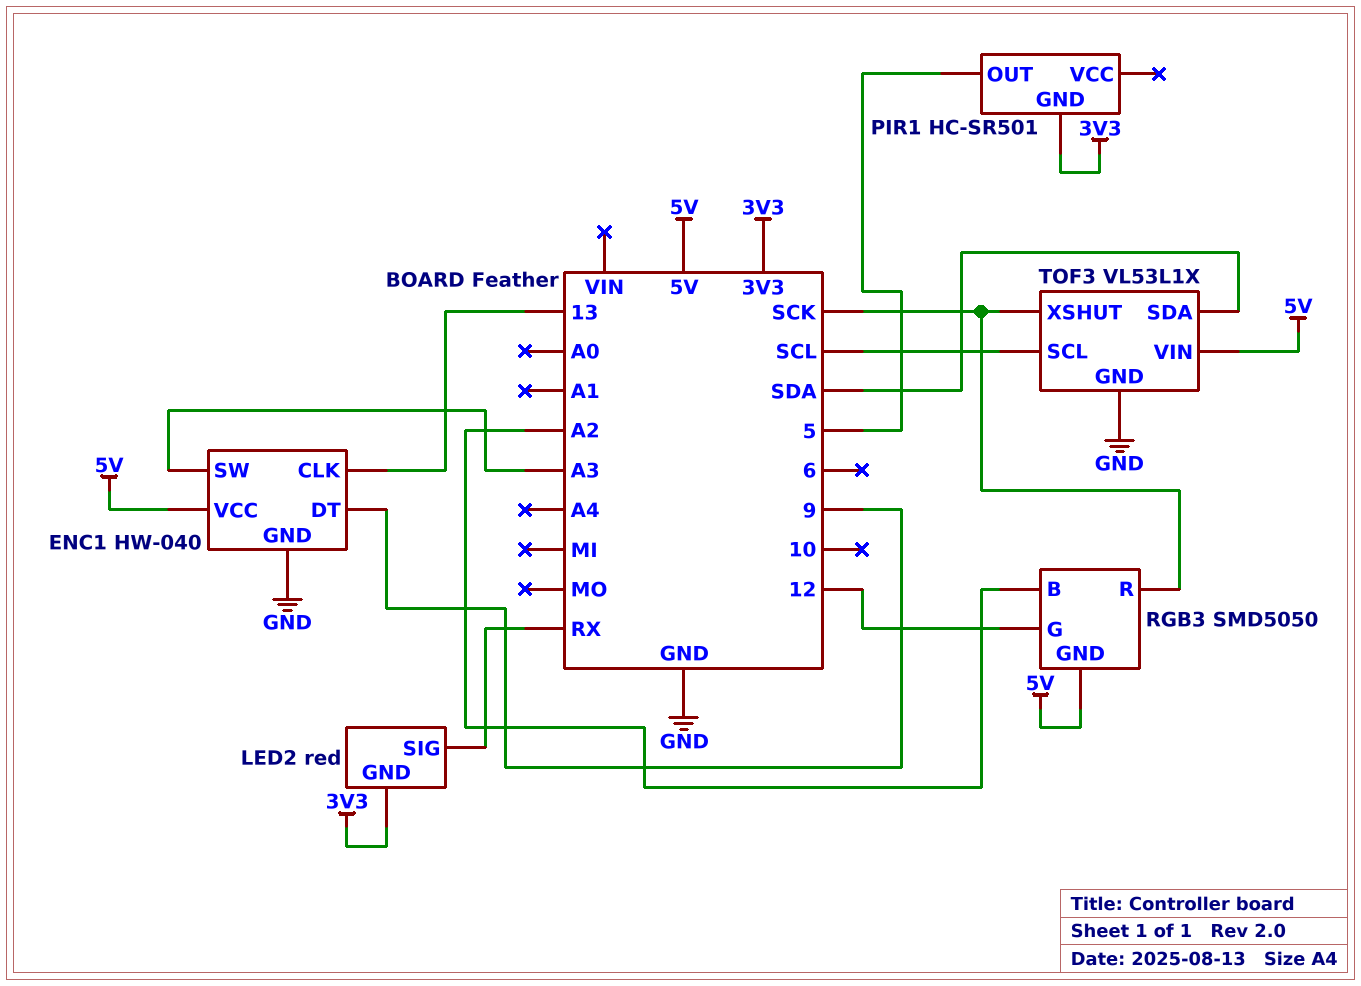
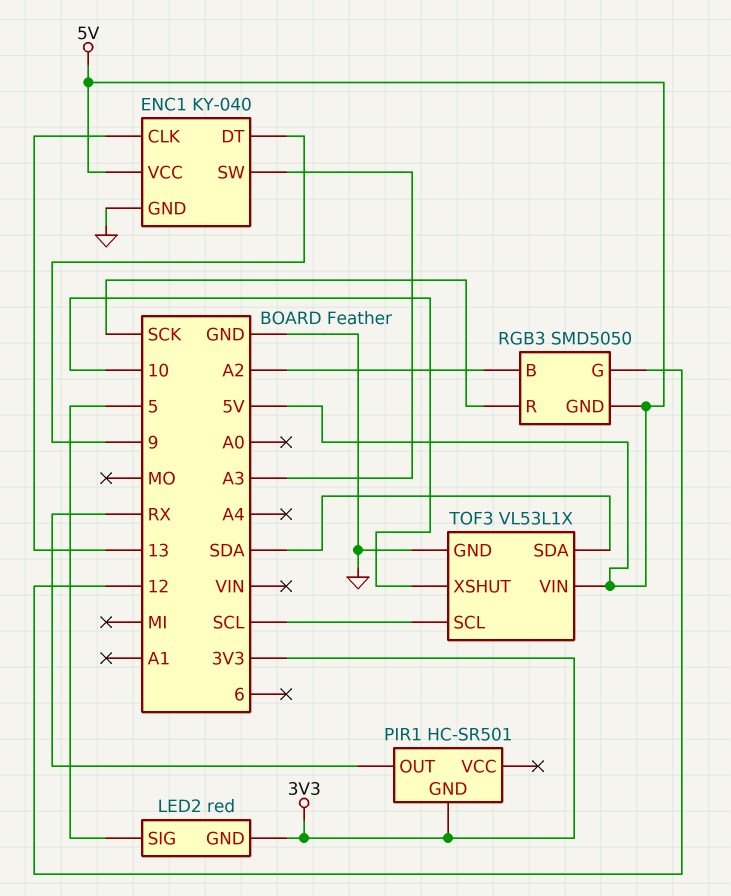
ENC1: HW-040 -> KY-040
LED2 pin SIG: RX -> 5
PIR1 pin OUT: 5 -> RX
TOF3 pin XSHUT: SCK -> 10

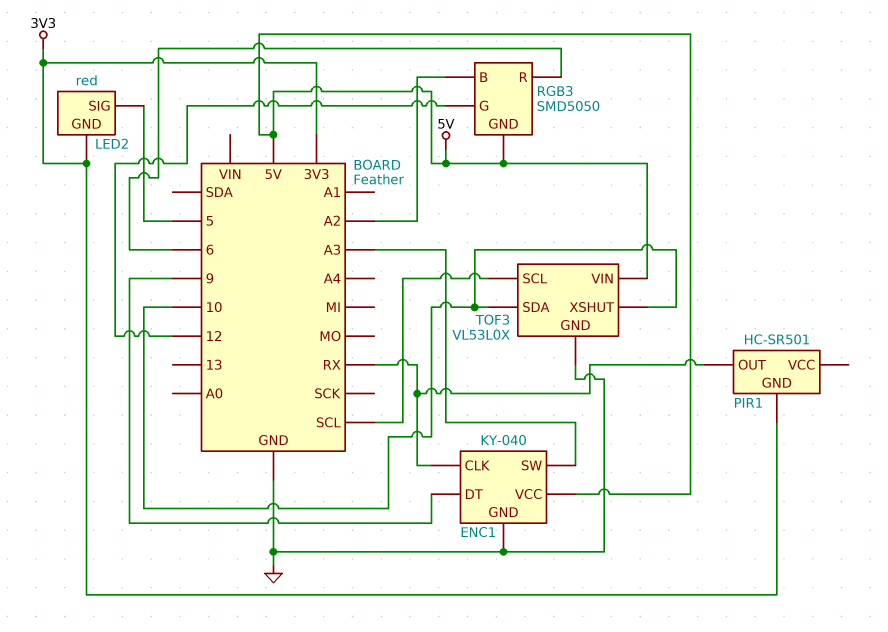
ENC1 pin CLK: 13 -> RX
RGB3 pin R: SCK -> 6
TOF3: VL53L1X -> VL53L0X
TOF3 pin SDA: SDA -> 10

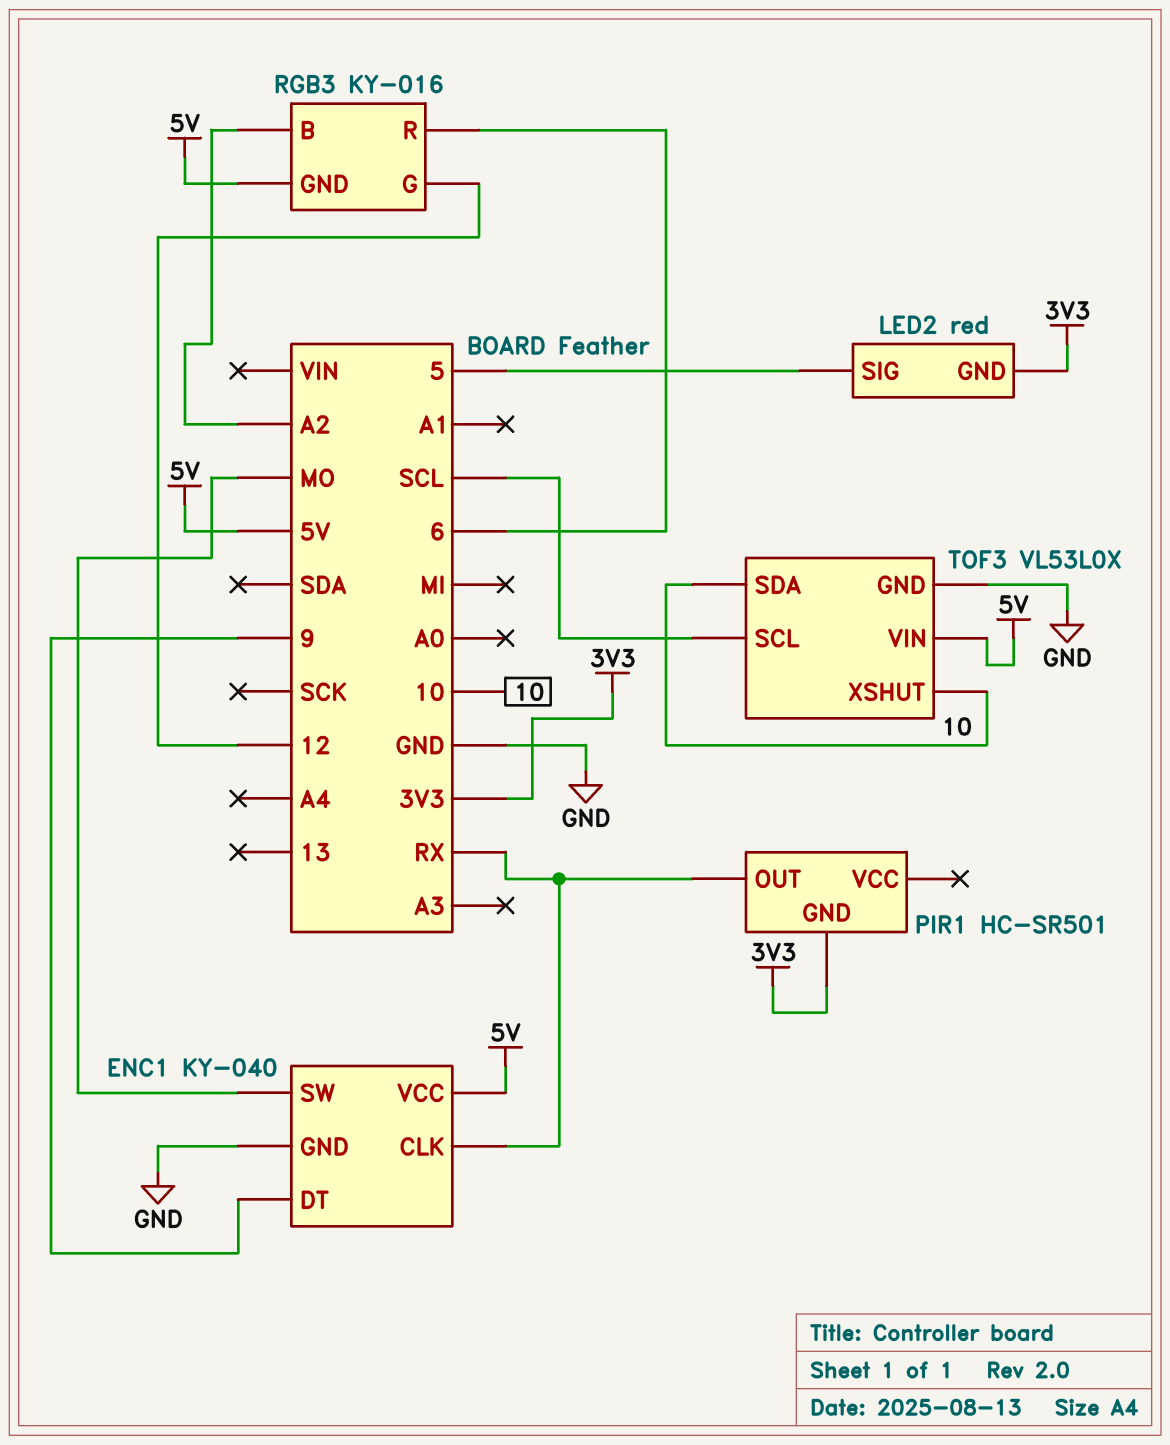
ENC1 pin SW: A3 -> MO
RGB3: SMD5050 -> KY-016

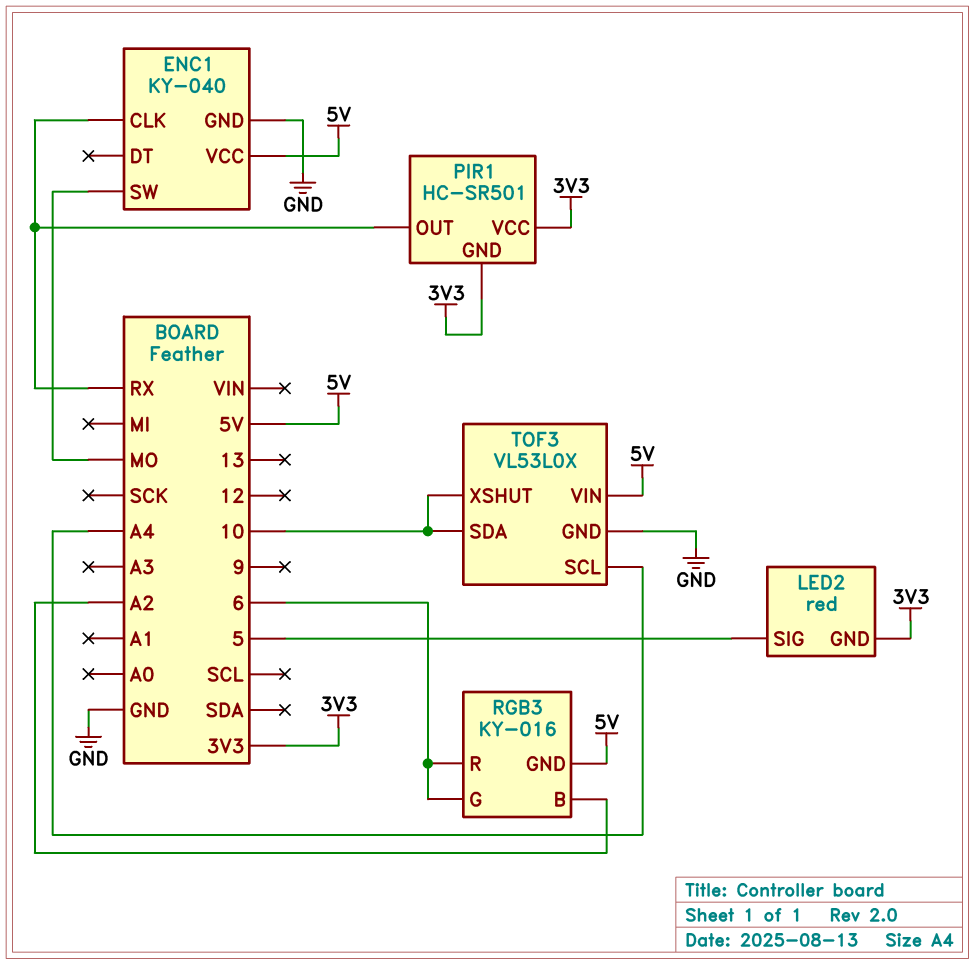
ENC1 pin DT: 9 -> none
PIR1 pin VCC: none -> 3V3
RGB3 pin G: 12 -> 6
TOF3 pin SCL: SCL -> A4

